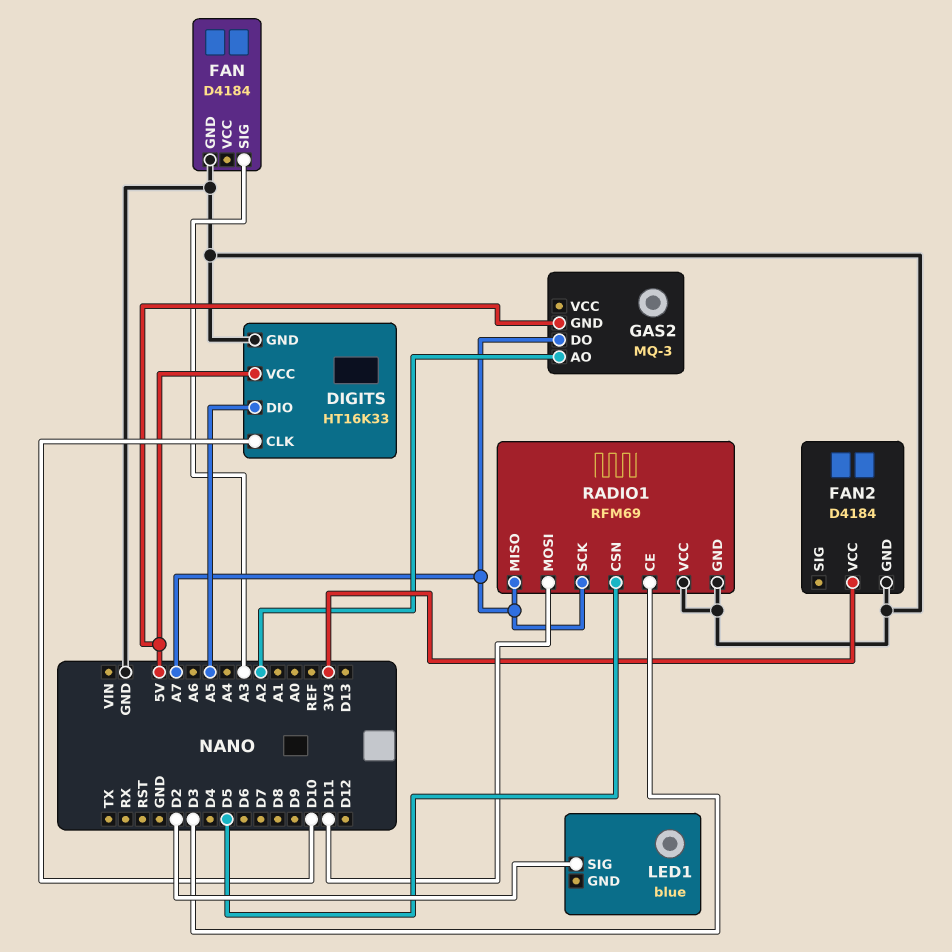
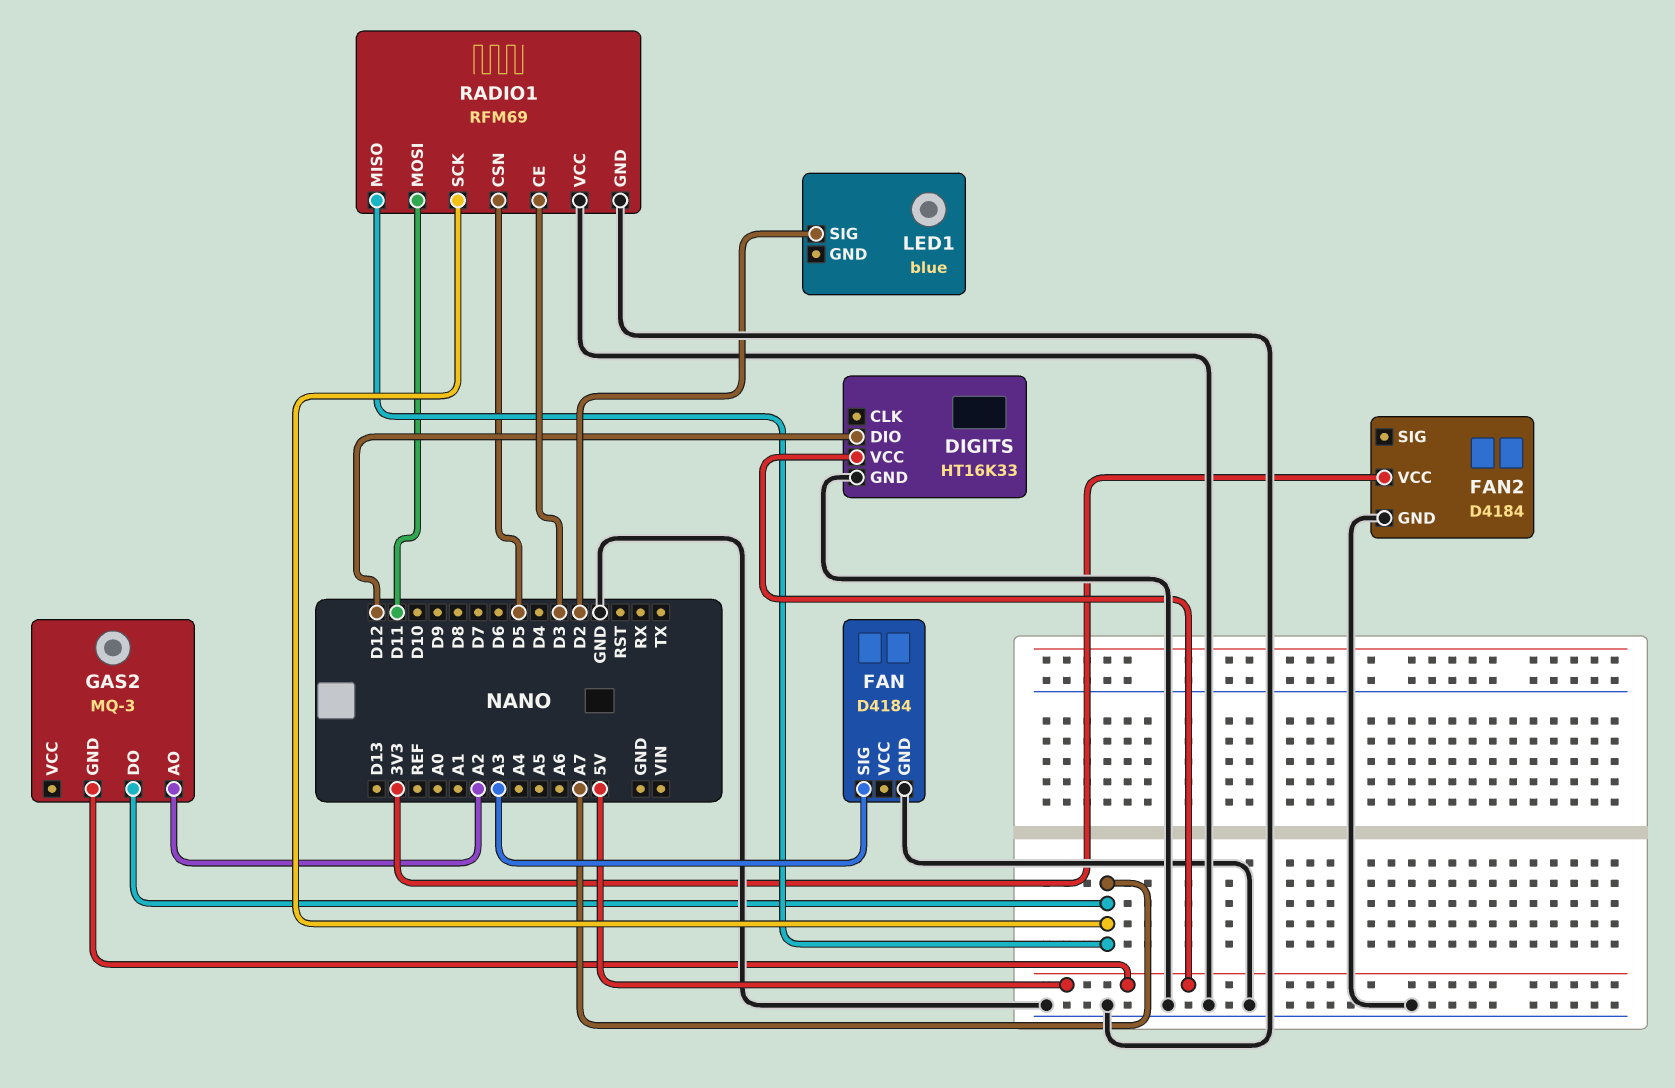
DIGITS pin CLK: D10 -> none
DIGITS pin DIO: A5 -> D12

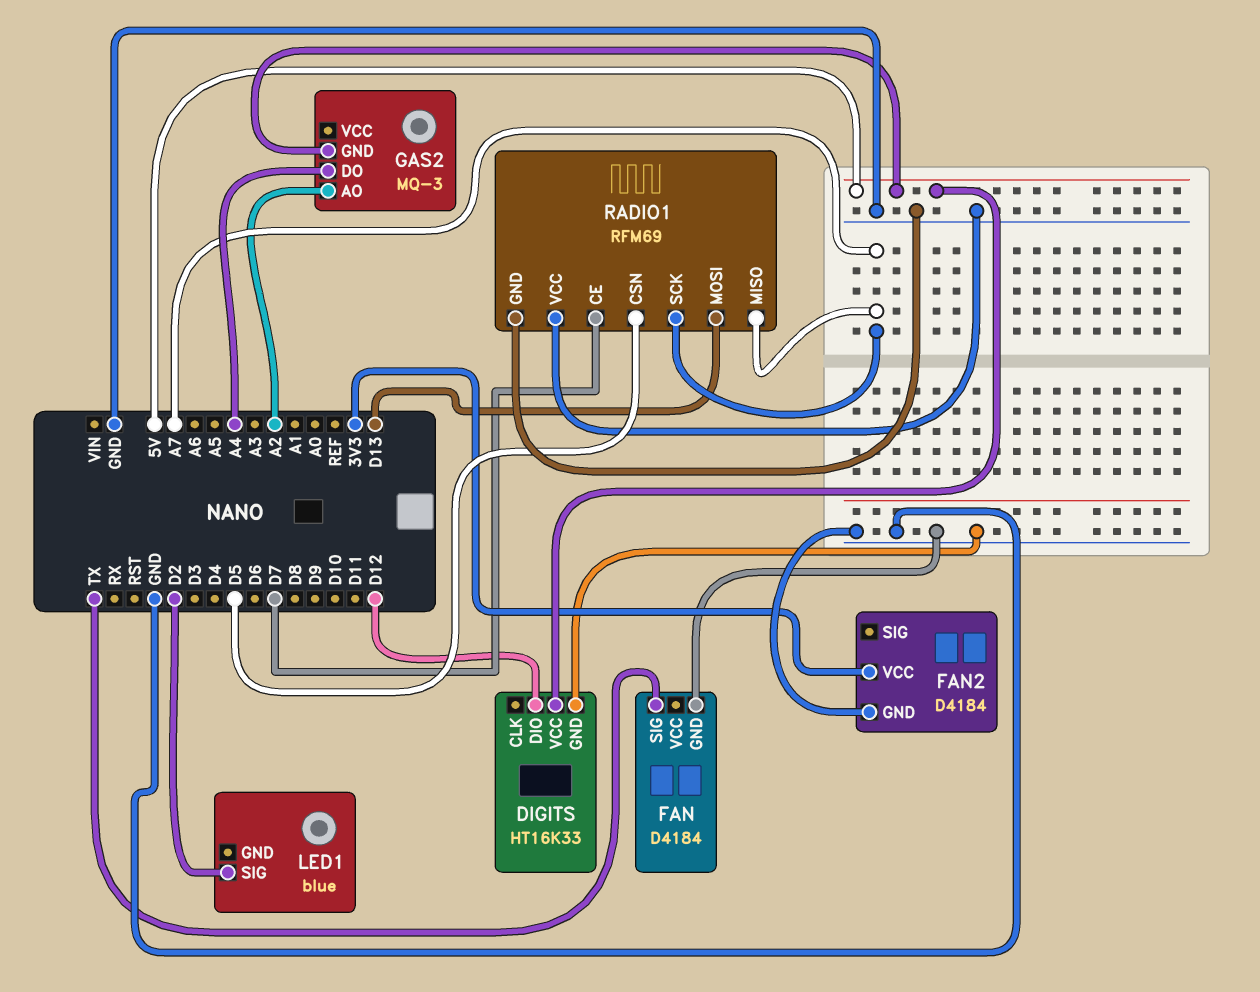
FAN pin SIG: A3 -> TX
GAS2 pin DO: A7 -> A4
RADIO1 pin CE: D3 -> D7
RADIO1 pin MOSI: D11 -> D13

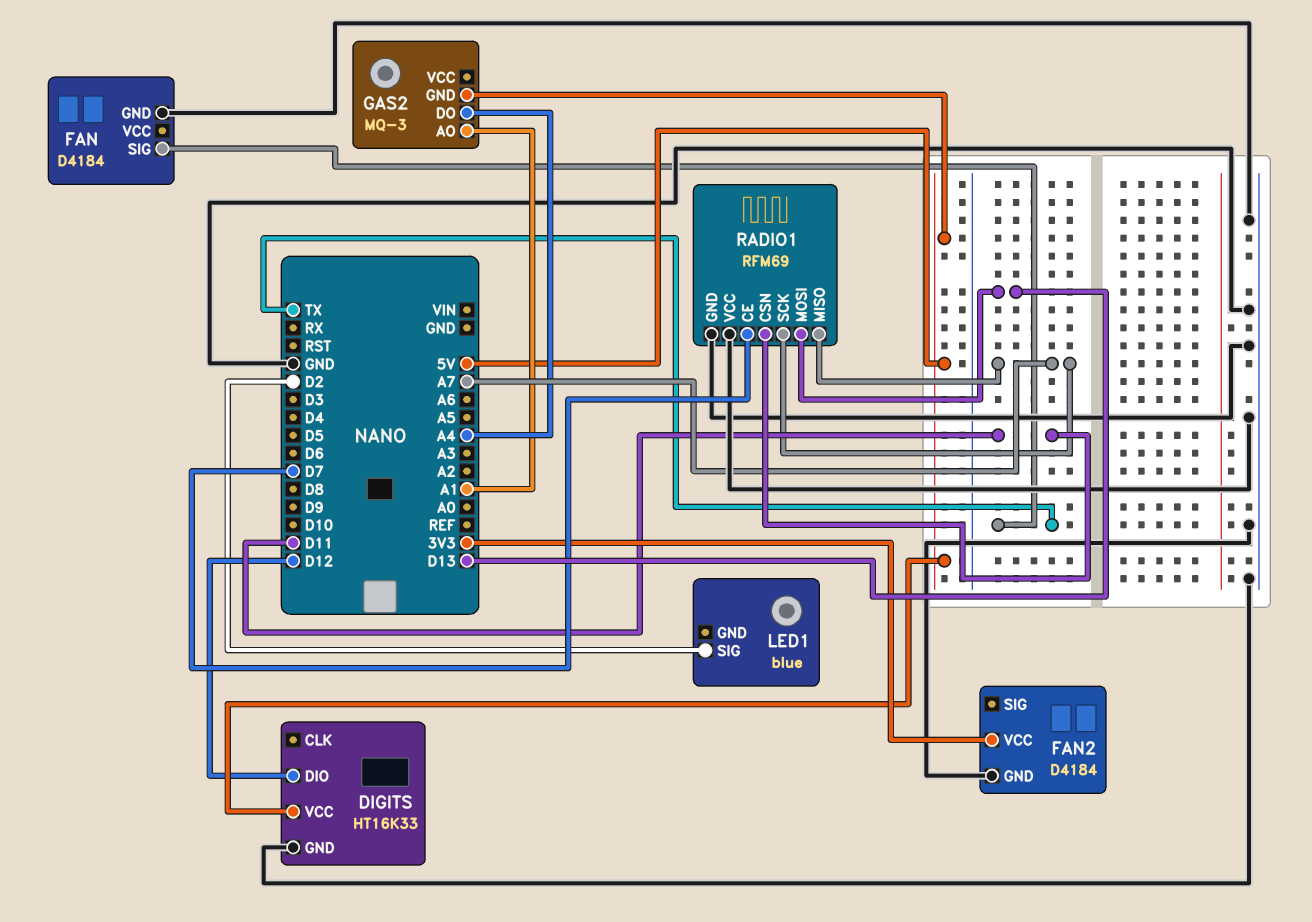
GAS2 pin AO: A2 -> A1
RADIO1 pin CSN: D5 -> D11

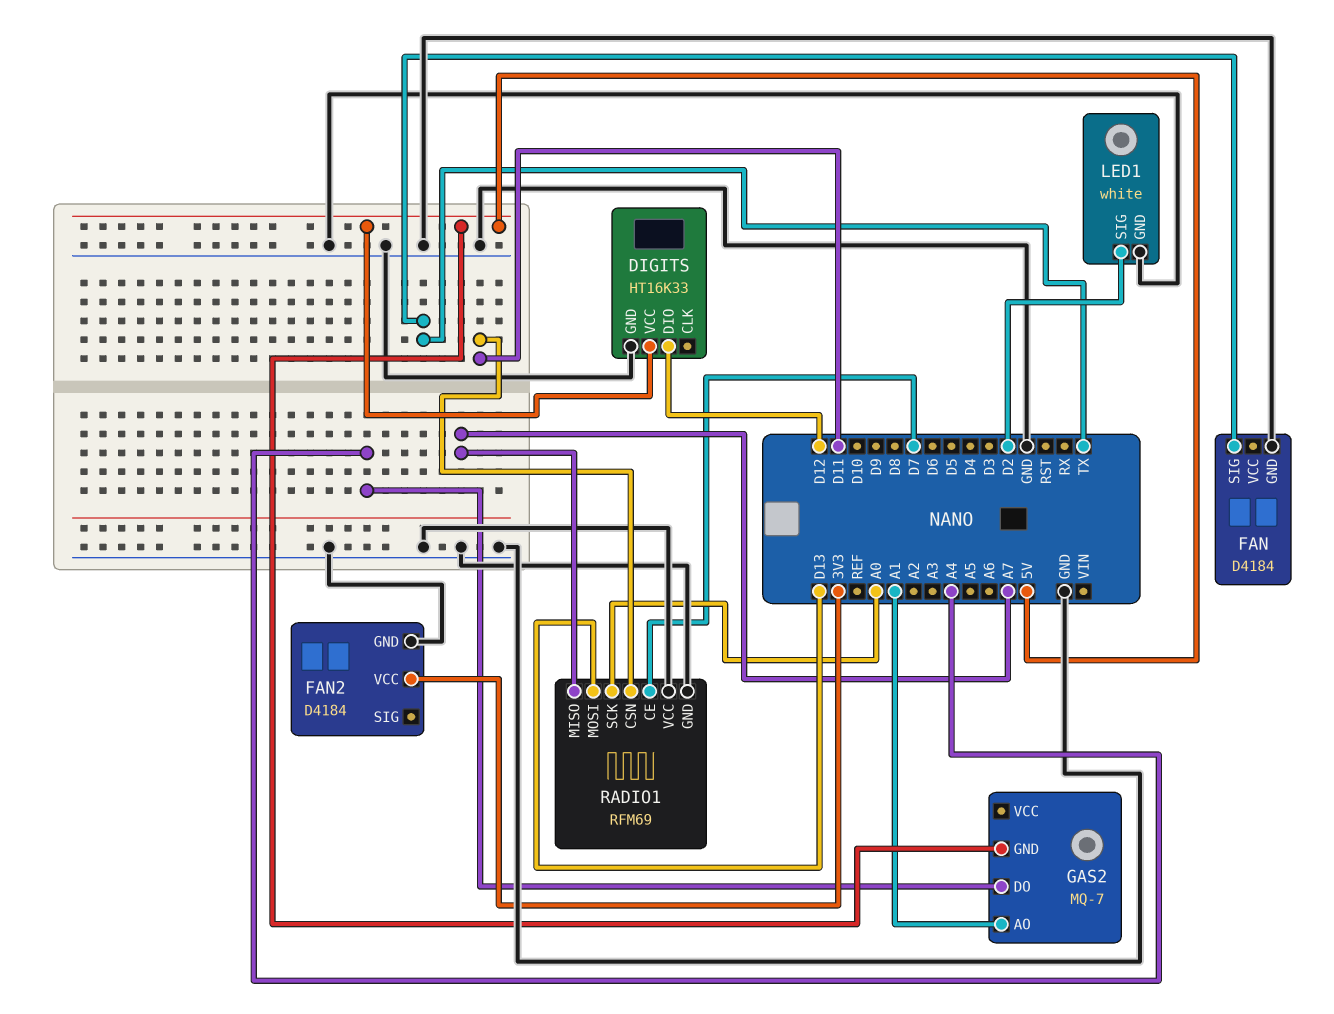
GAS2: MQ-3 -> MQ-7
LED1: blue -> white
LED1 pin GND: none -> GND
RADIO1 pin SCK: A7 -> A0

